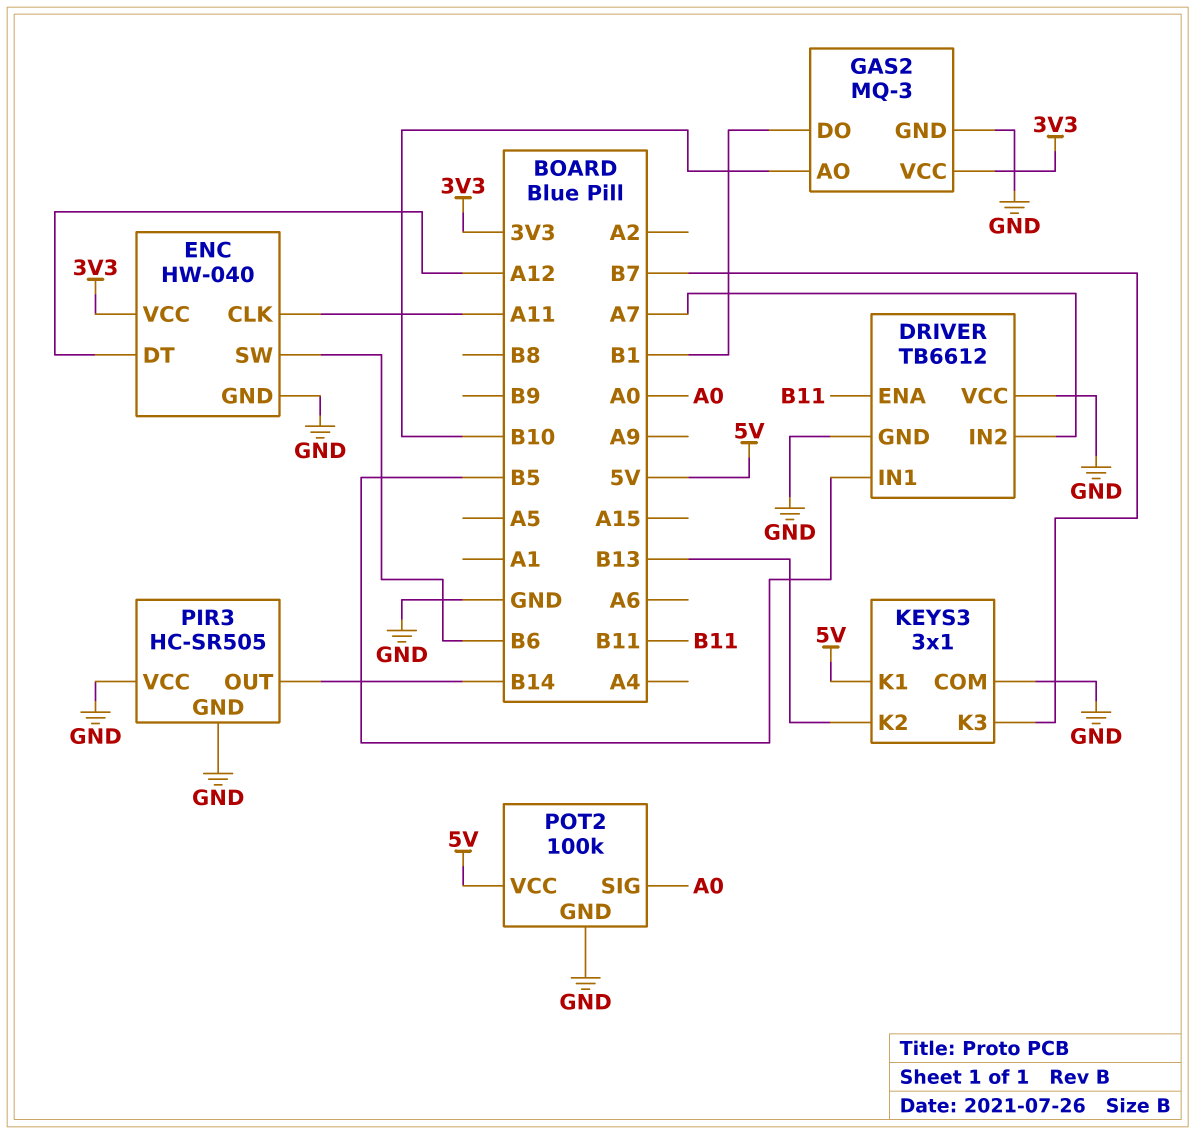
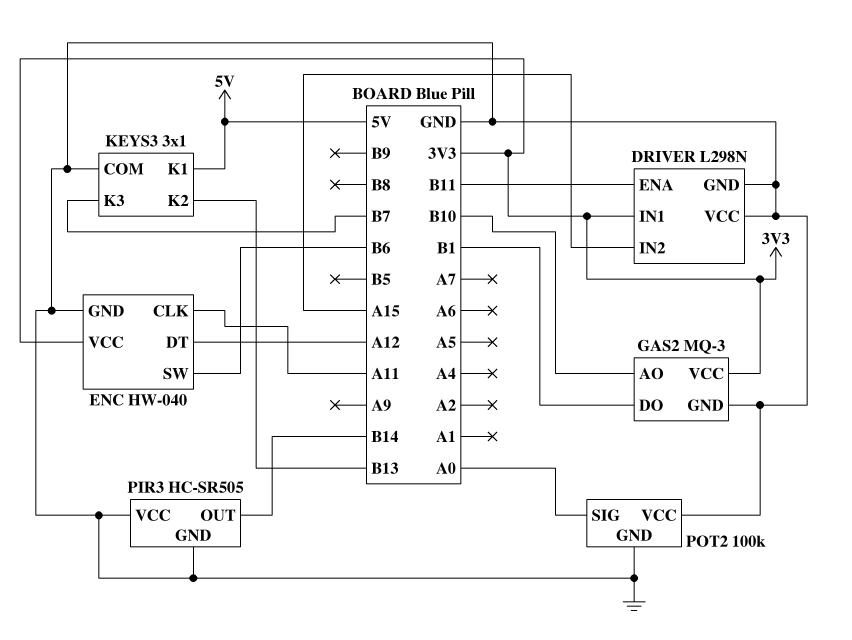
DRIVER: TB6612 -> L298N
DRIVER pin IN1: B5 -> 3V3
DRIVER pin IN2: A7 -> A15
POT2 pin VCC: 5V -> GND

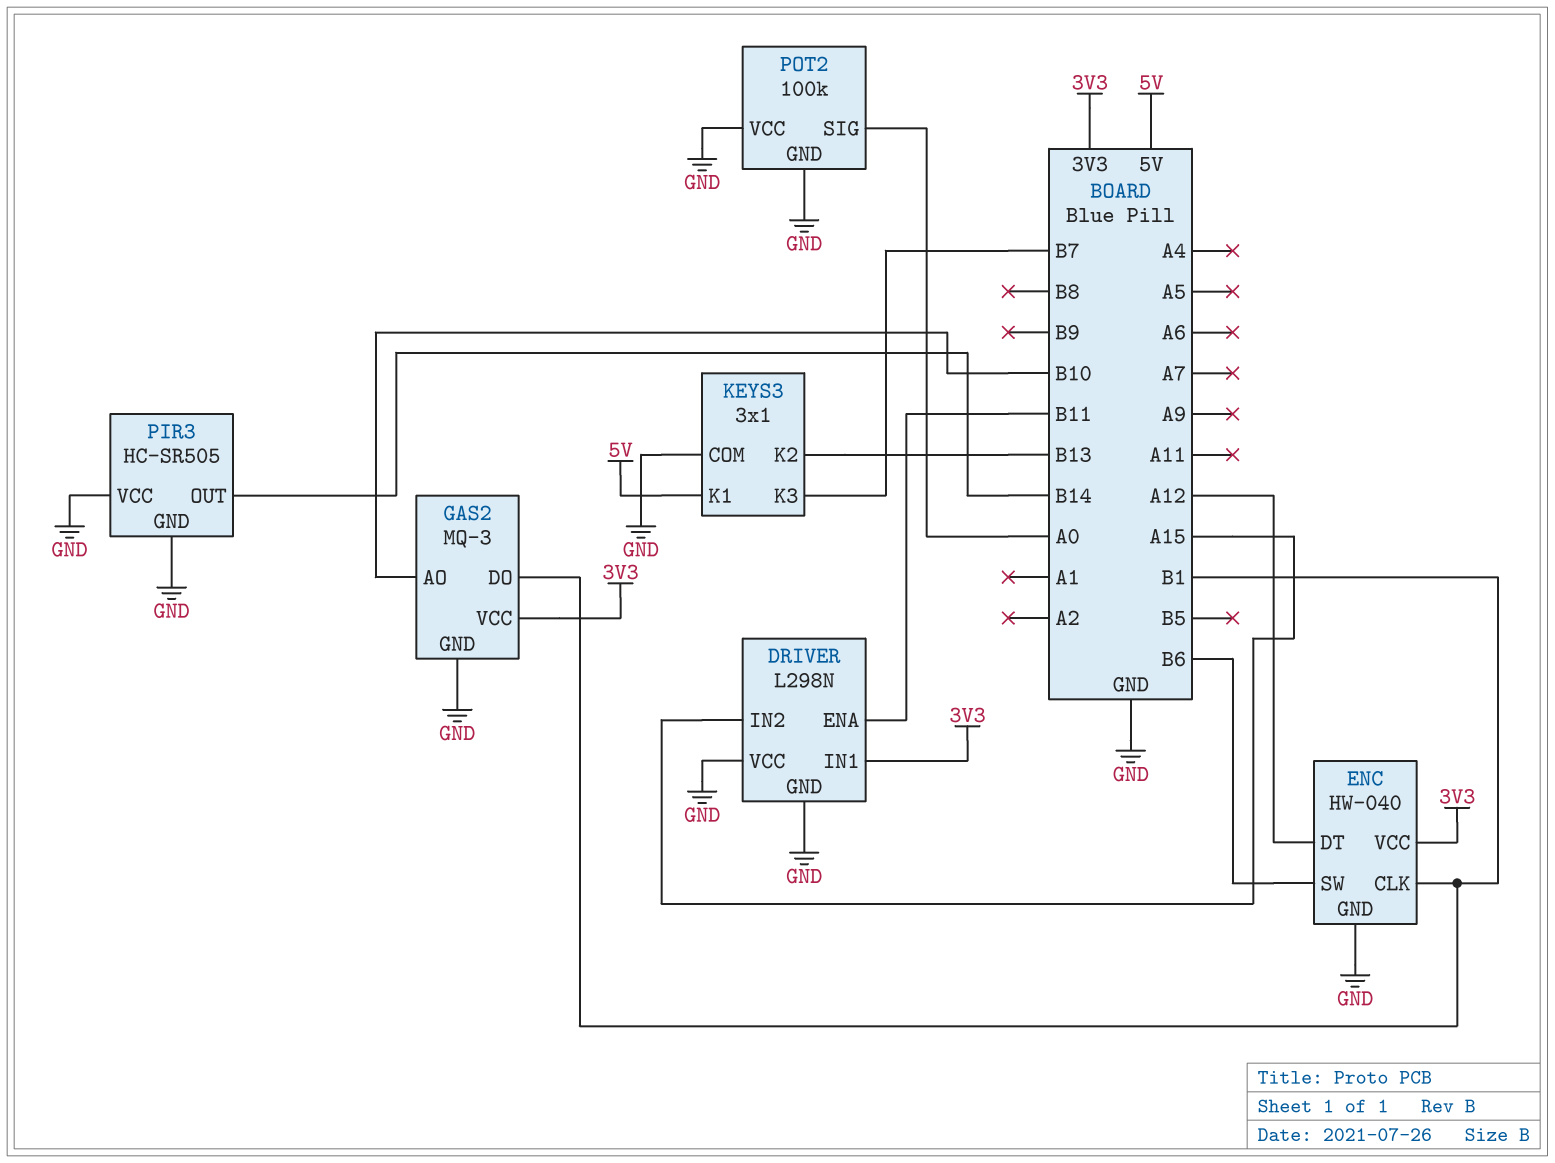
ENC pin CLK: A11 -> B1

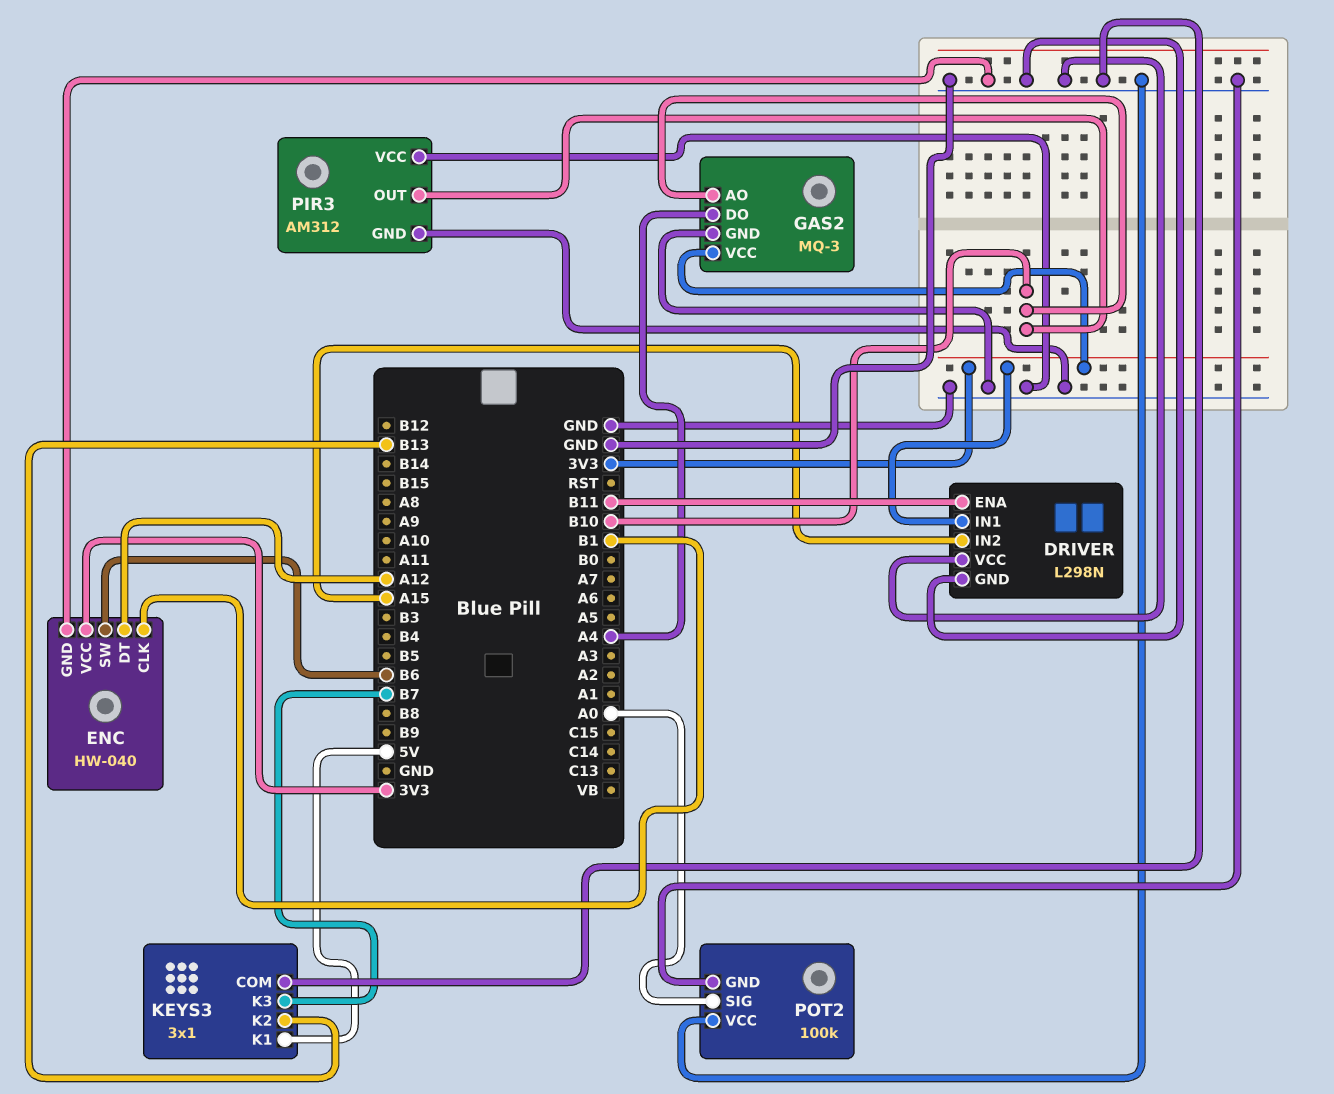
GAS2 pin DO: B1 -> A4
PIR3: HC-SR505 -> AM312
PIR3 pin OUT: B14 -> B10

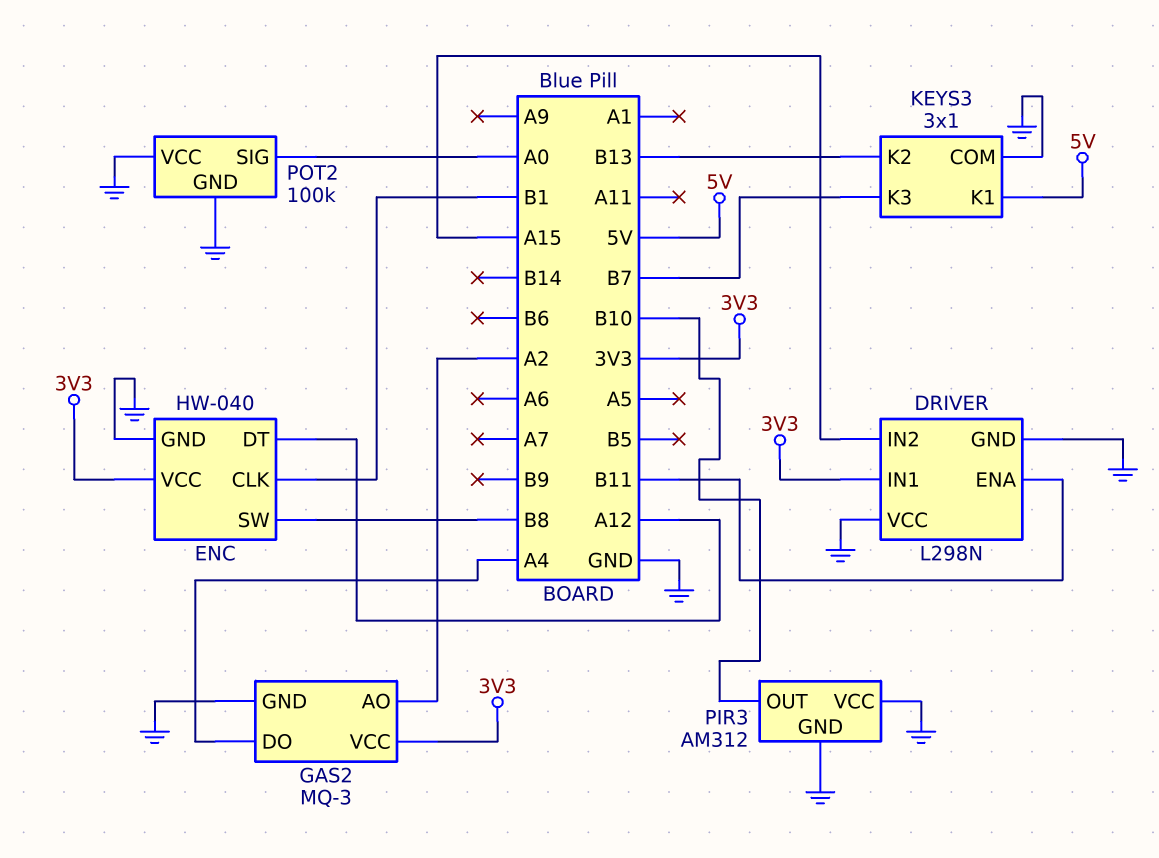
ENC pin SW: B6 -> B8
GAS2 pin AO: B10 -> A2

